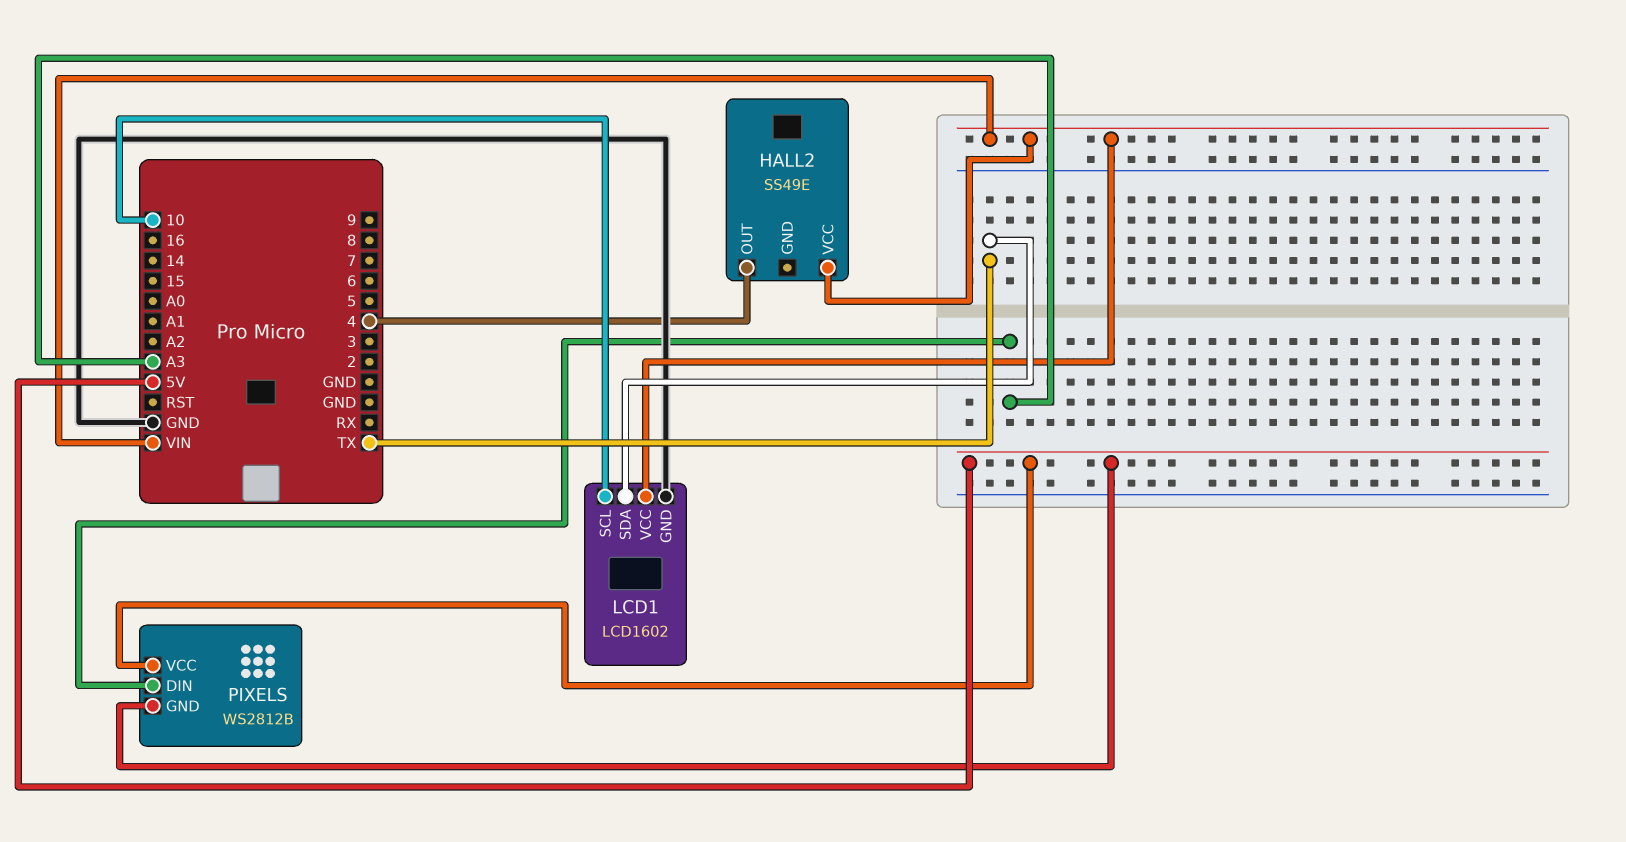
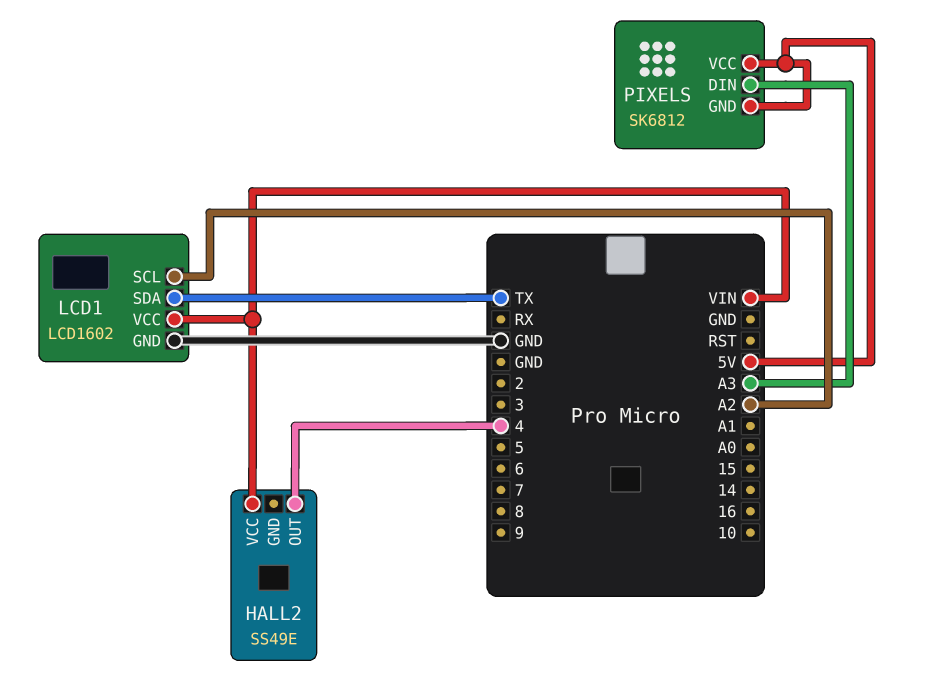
LCD1 pin SCL: 10 -> A2
PIXELS: WS2812B -> SK6812

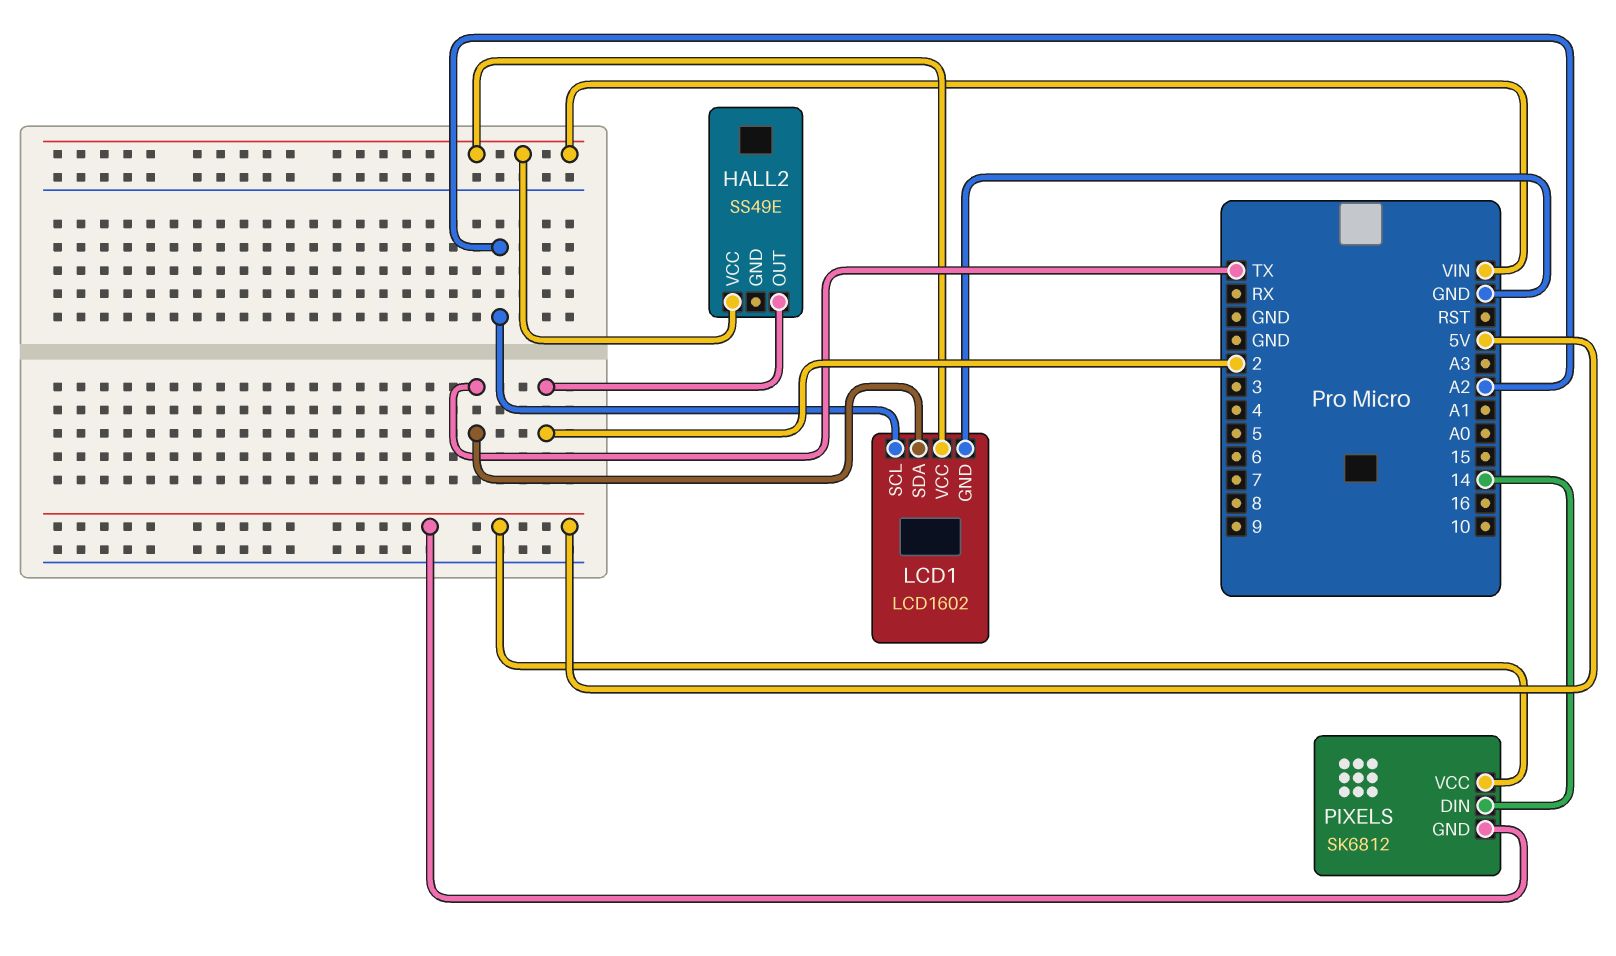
HALL2 pin OUT: 4 -> 2
PIXELS pin DIN: A3 -> 14

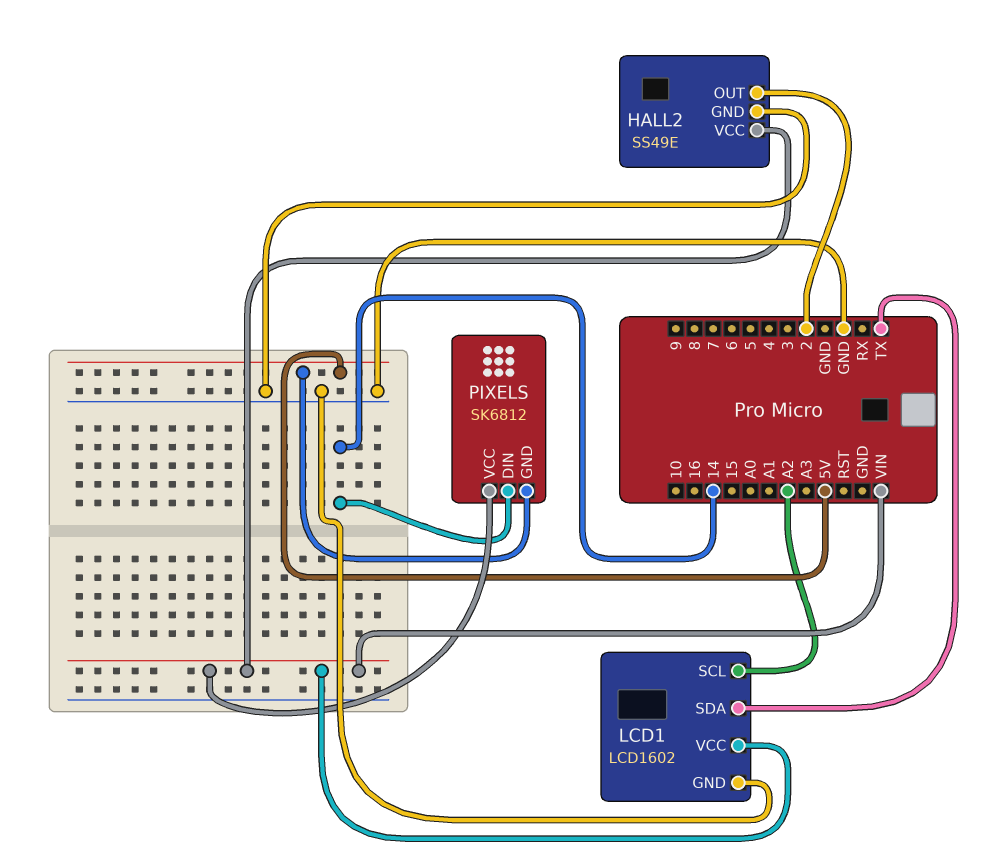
HALL2 pin GND: none -> GND
PIXELS pin VCC: 5V -> VIN

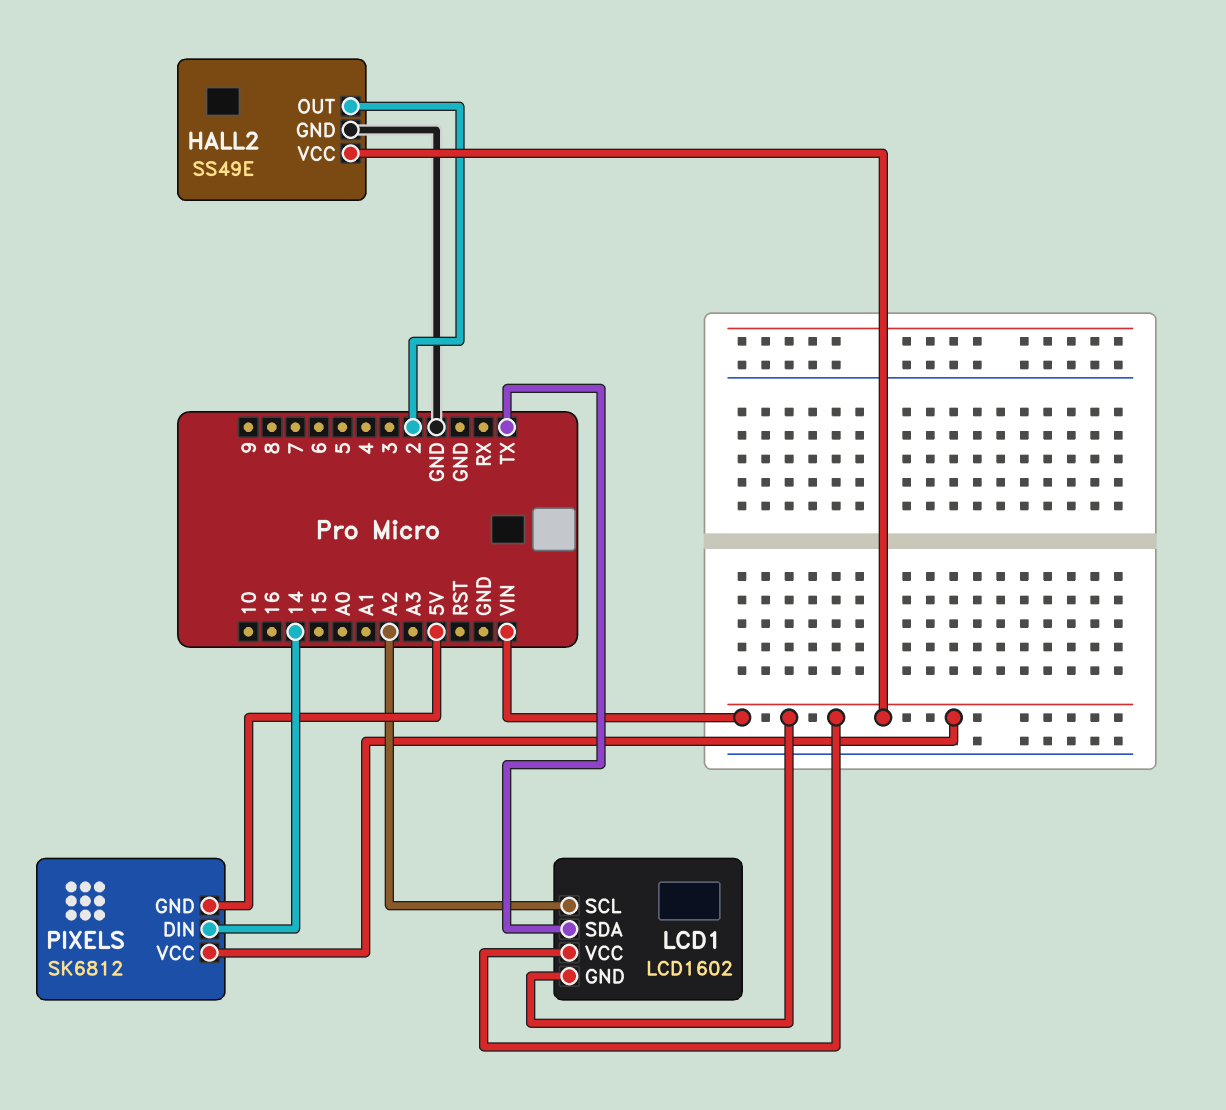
LCD1 pin GND: GND -> VIN

